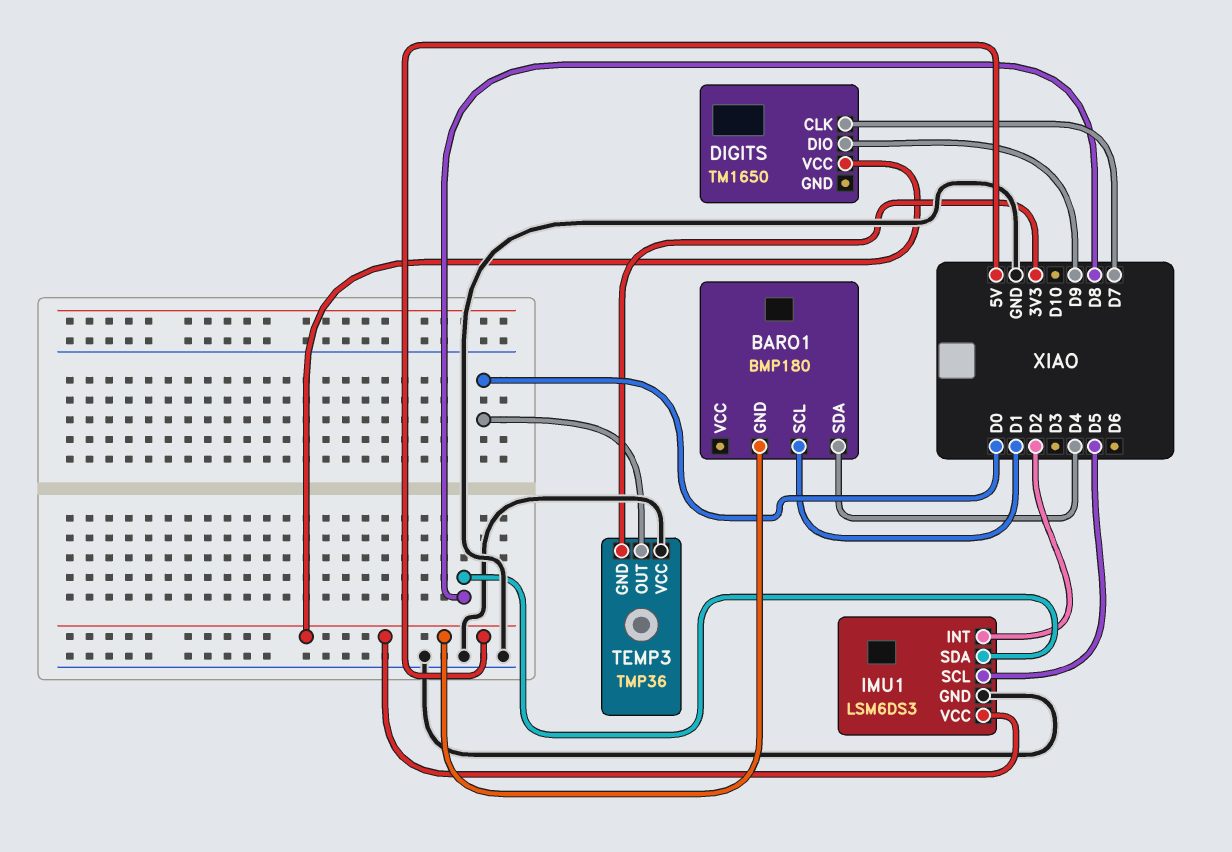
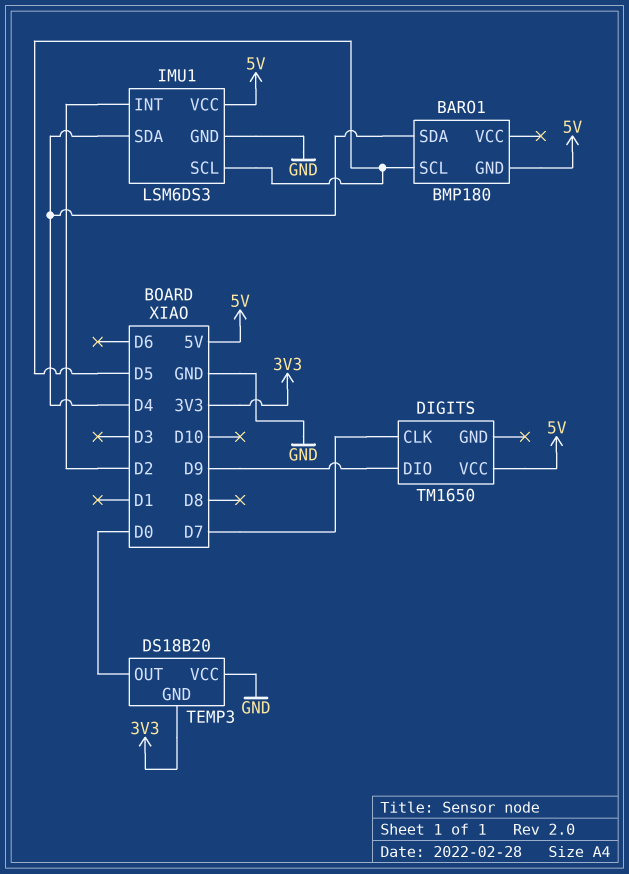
BARO1 pin SCL: D1 -> D5
IMU1 pin SDA: D8 -> D4
TEMP3: TMP36 -> DS18B20

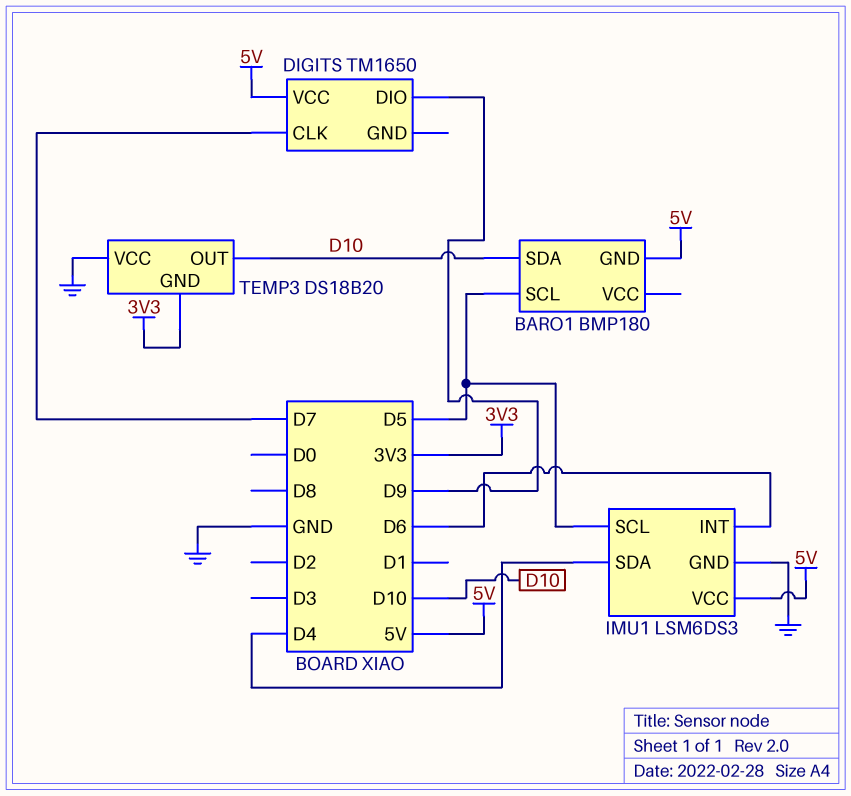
BARO1 pin SDA: D4 -> D10
IMU1 pin INT: D2 -> D6
TEMP3 pin OUT: D0 -> D10

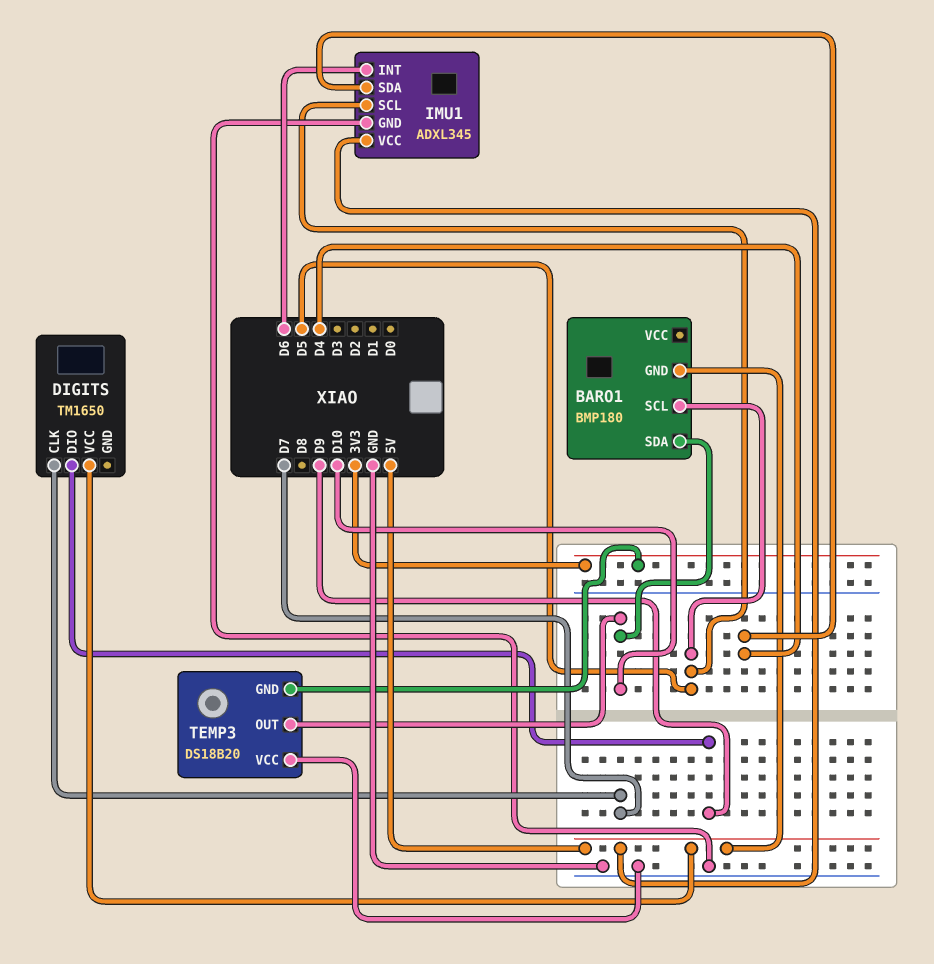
IMU1: LSM6DS3 -> ADXL345

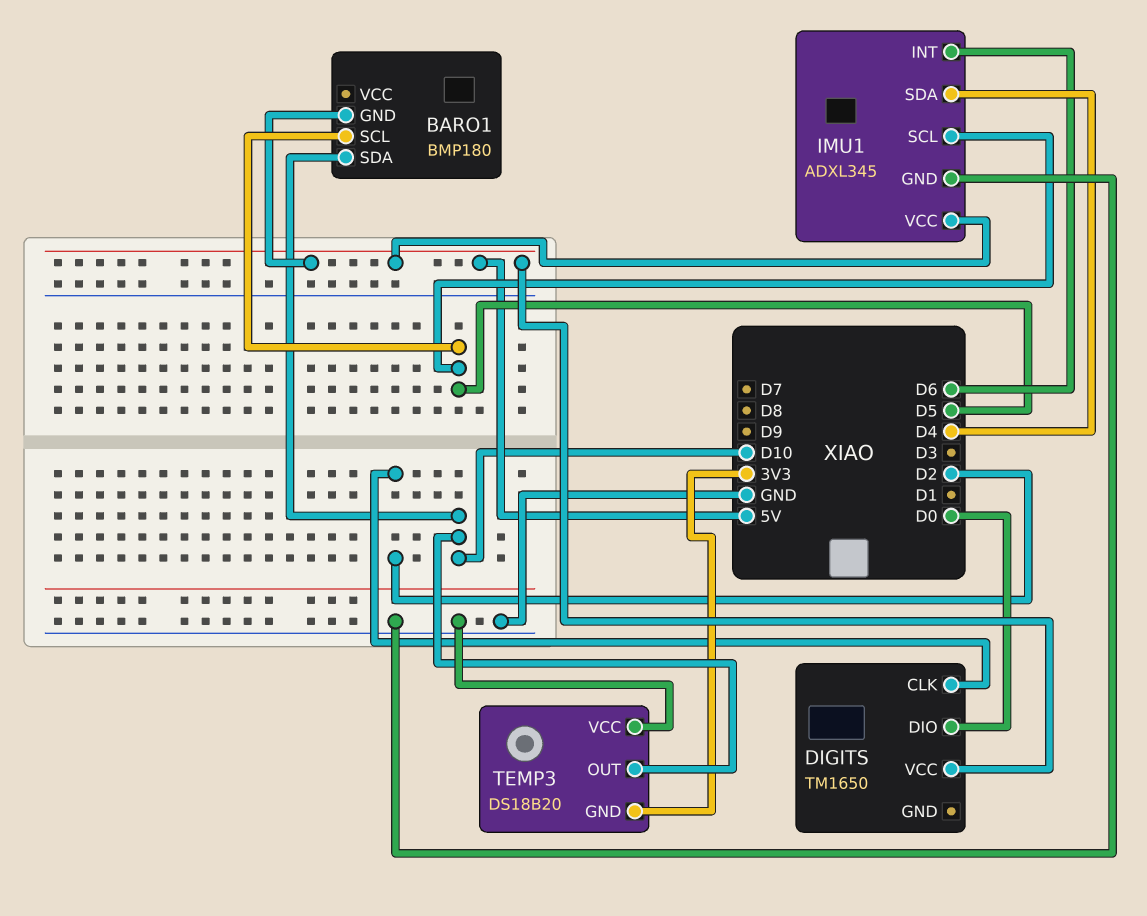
DIGITS pin CLK: D7 -> D2
DIGITS pin DIO: D9 -> D0

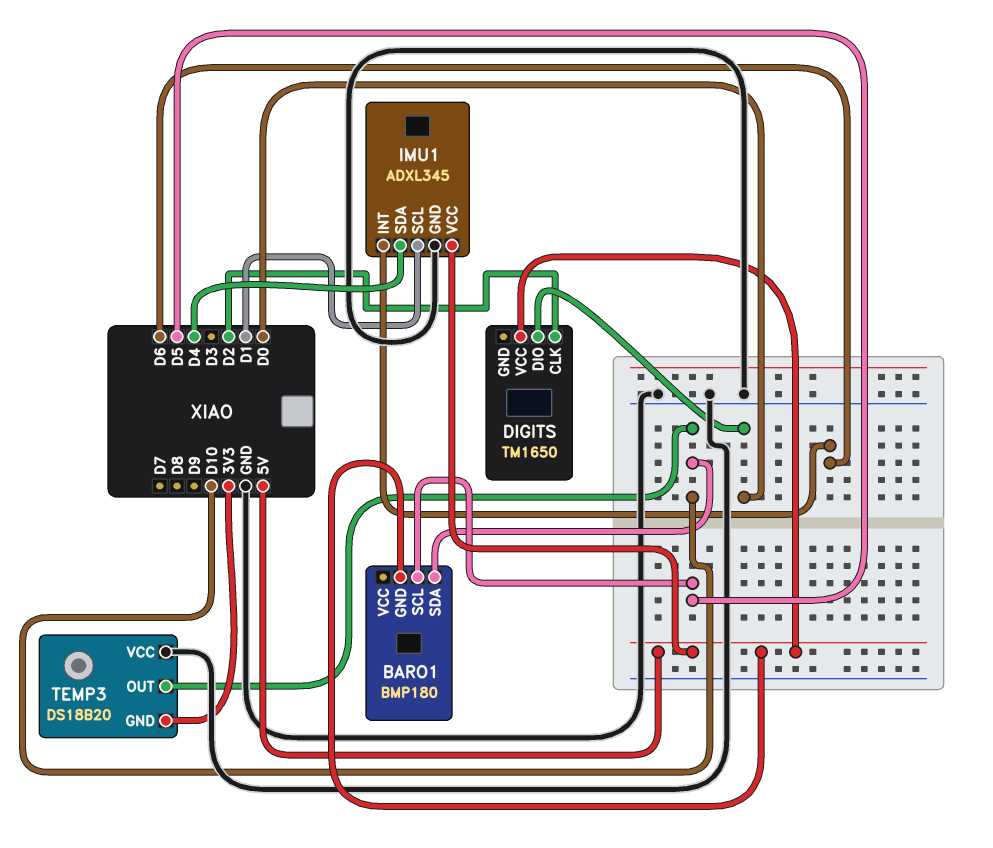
IMU1 pin SCL: D5 -> D1

